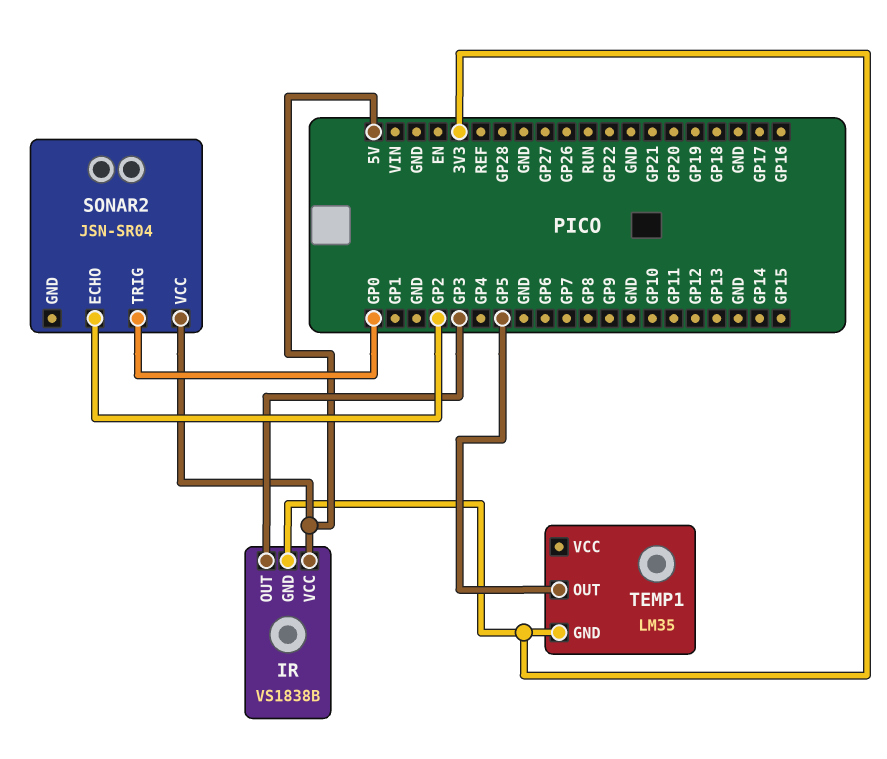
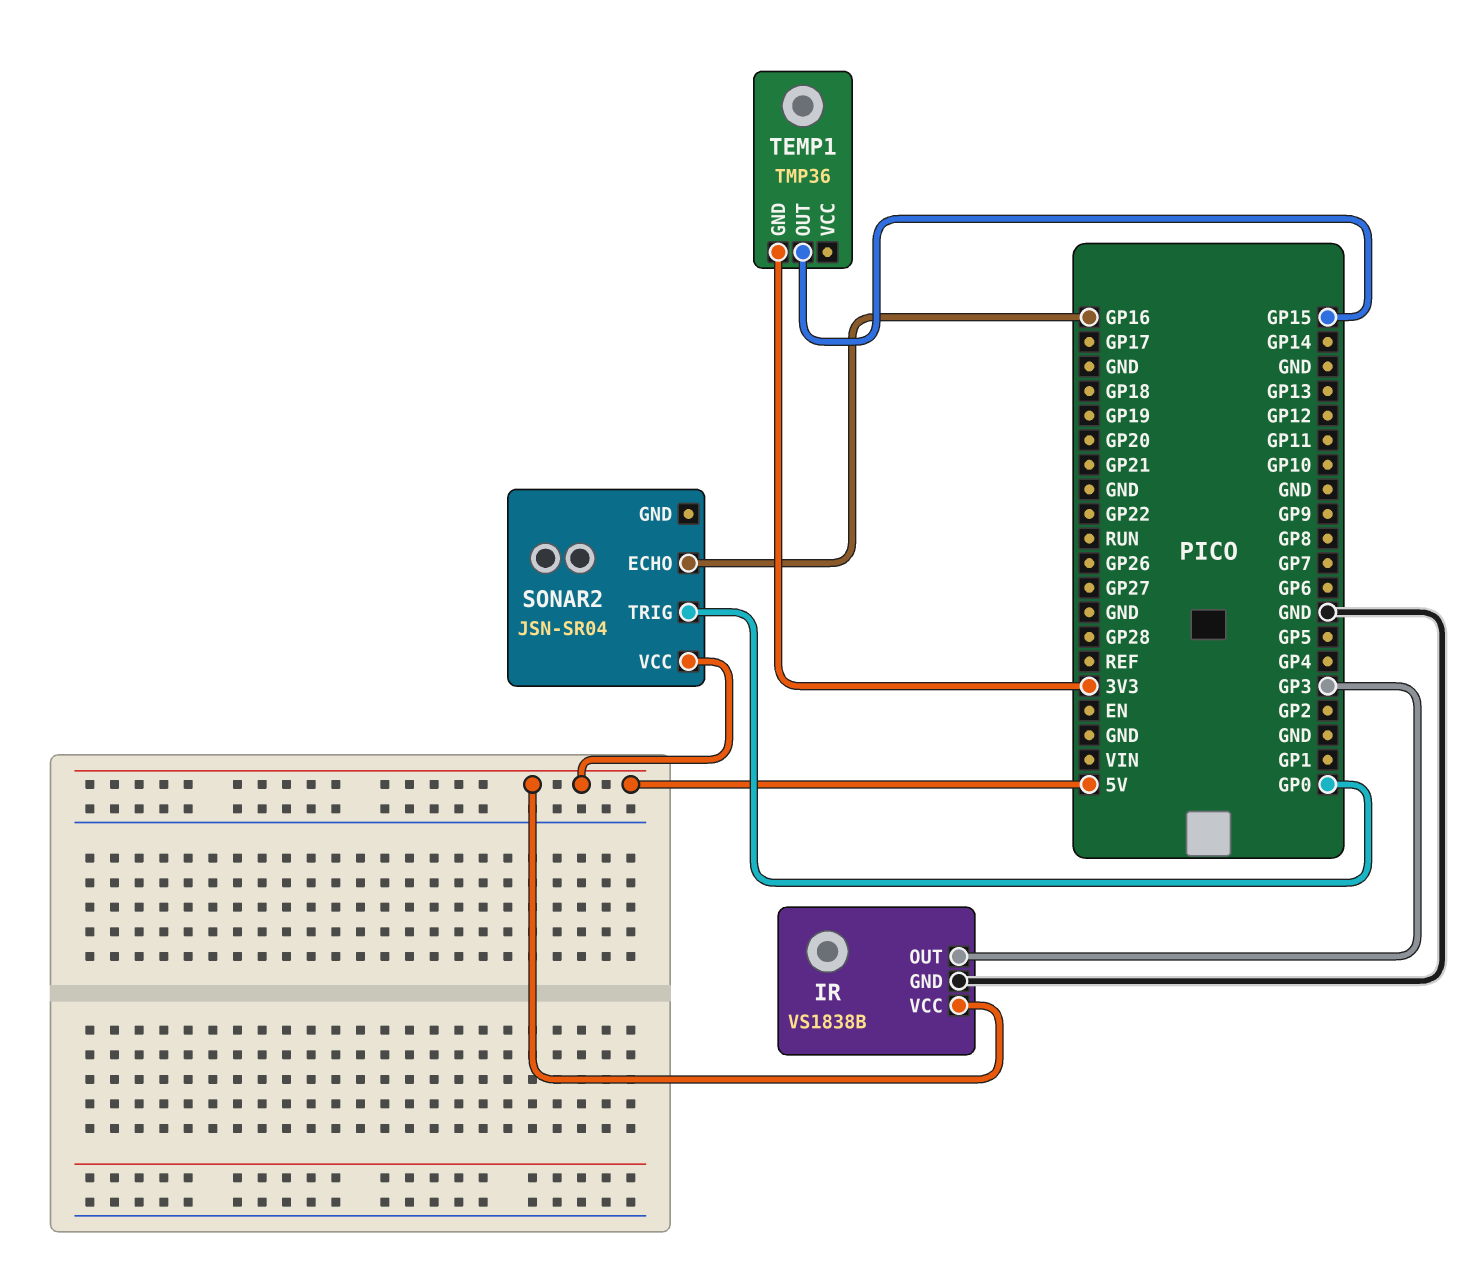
IR pin GND: 3V3 -> GND
SONAR2 pin ECHO: GP2 -> GP16
TEMP1: LM35 -> TMP36
TEMP1 pin OUT: GP5 -> GP15

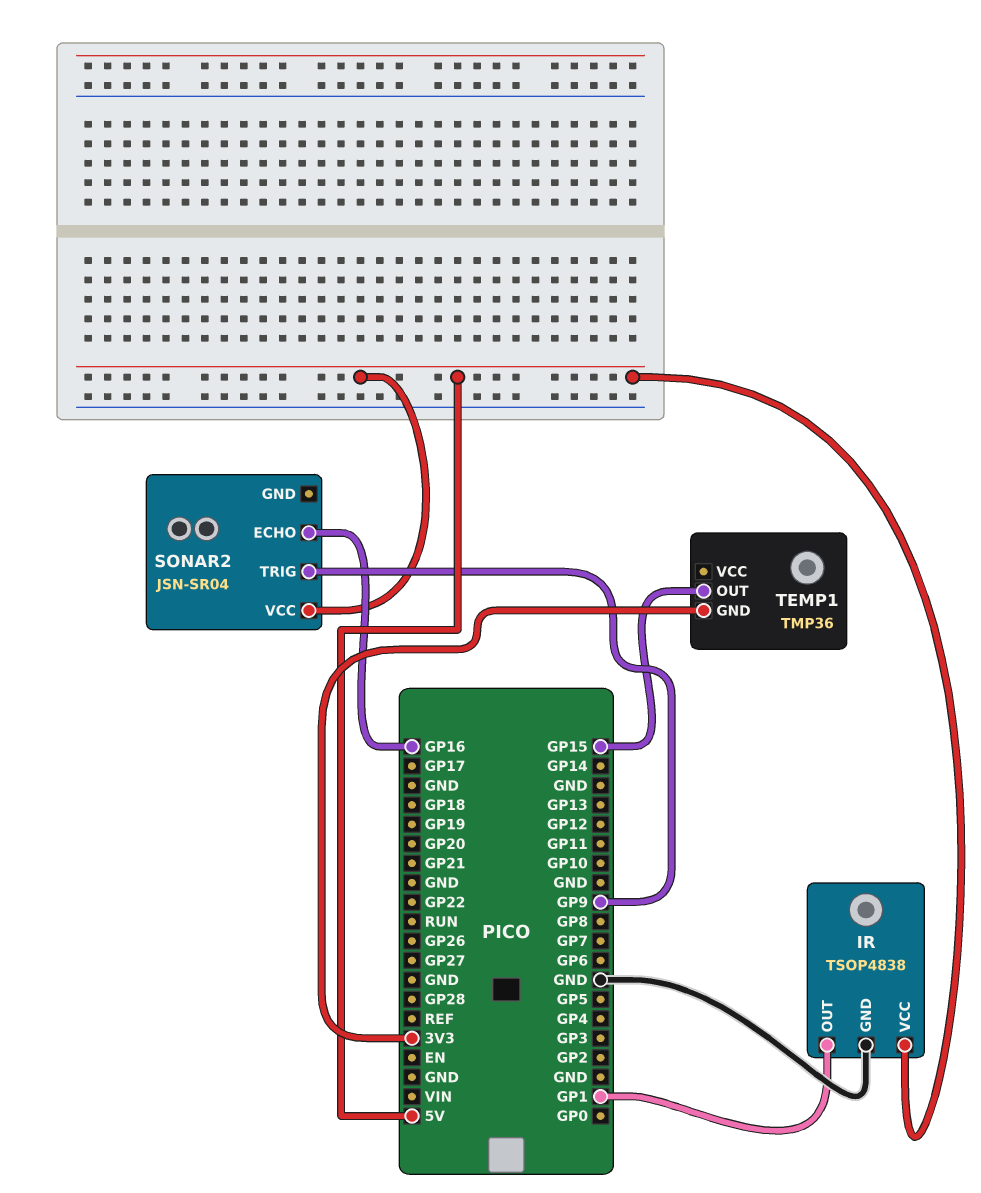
IR: VS1838B -> TSOP4838
IR pin OUT: GP3 -> GP1
SONAR2 pin TRIG: GP0 -> GP9

